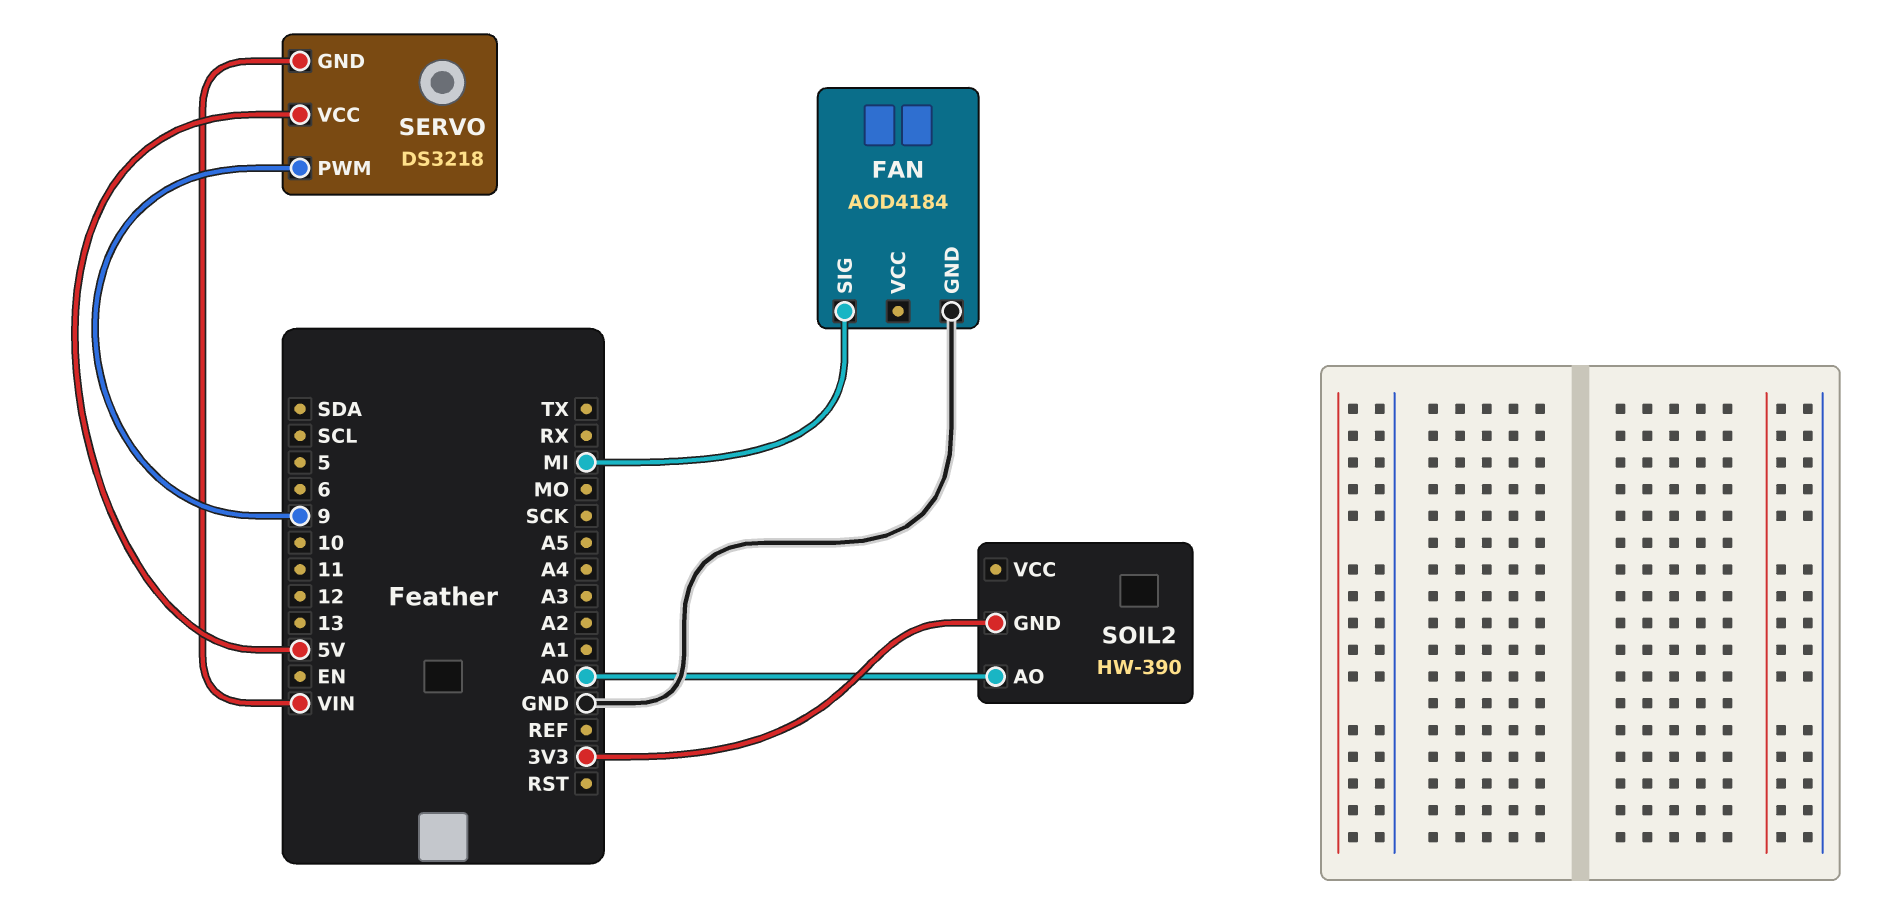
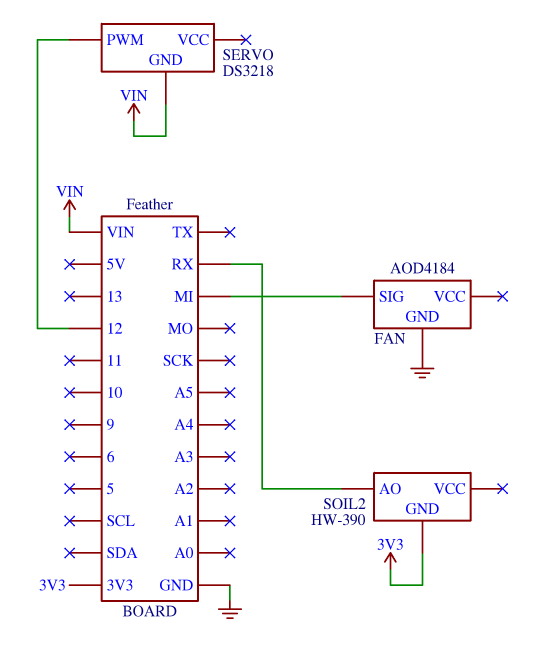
SERVO pin PWM: 9 -> 12
SERVO pin VCC: 5V -> none
SOIL2 pin AO: A0 -> RX

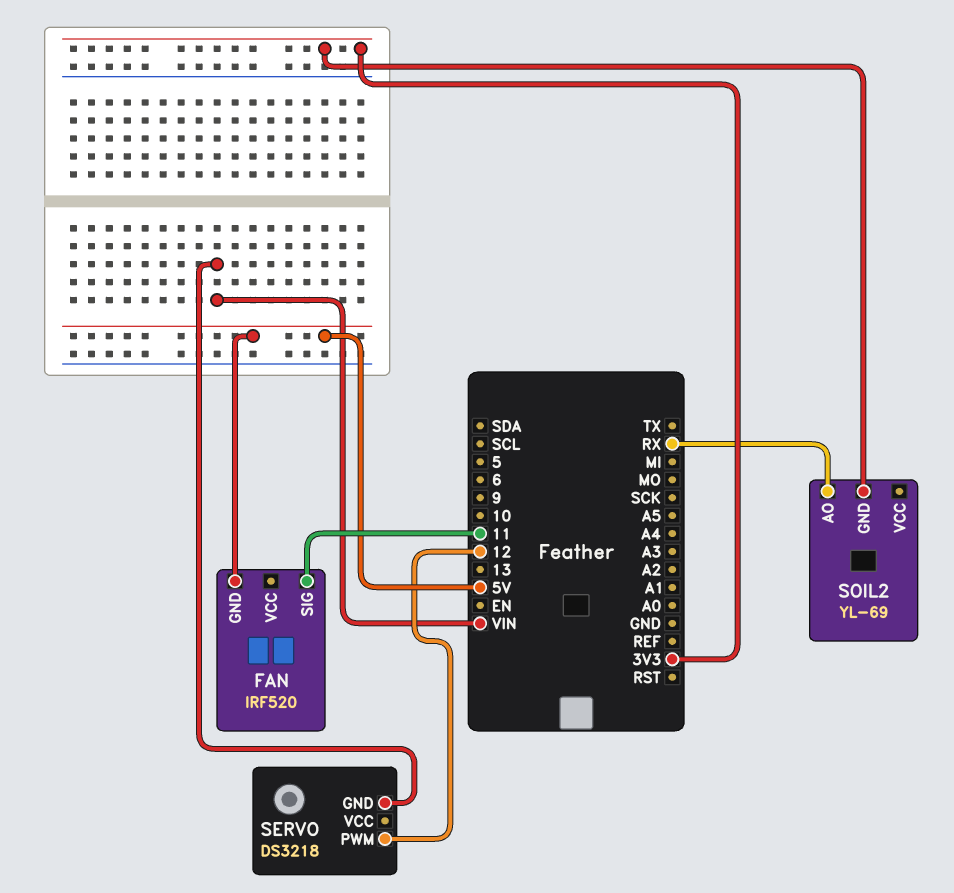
FAN: AOD4184 -> IRF520
FAN pin GND: GND -> 5V
FAN pin SIG: MI -> 11
SOIL2: HW-390 -> YL-69

